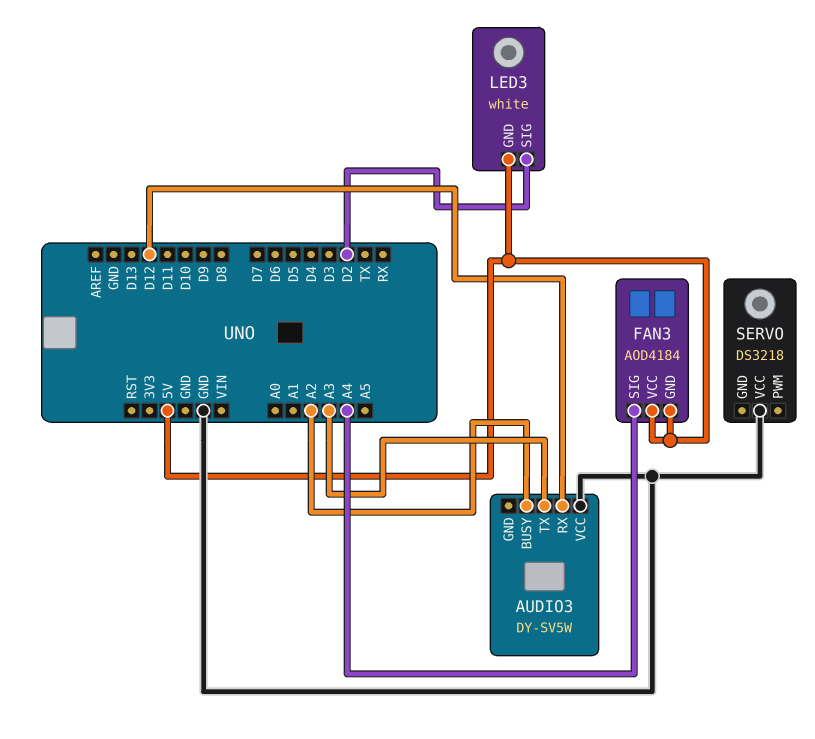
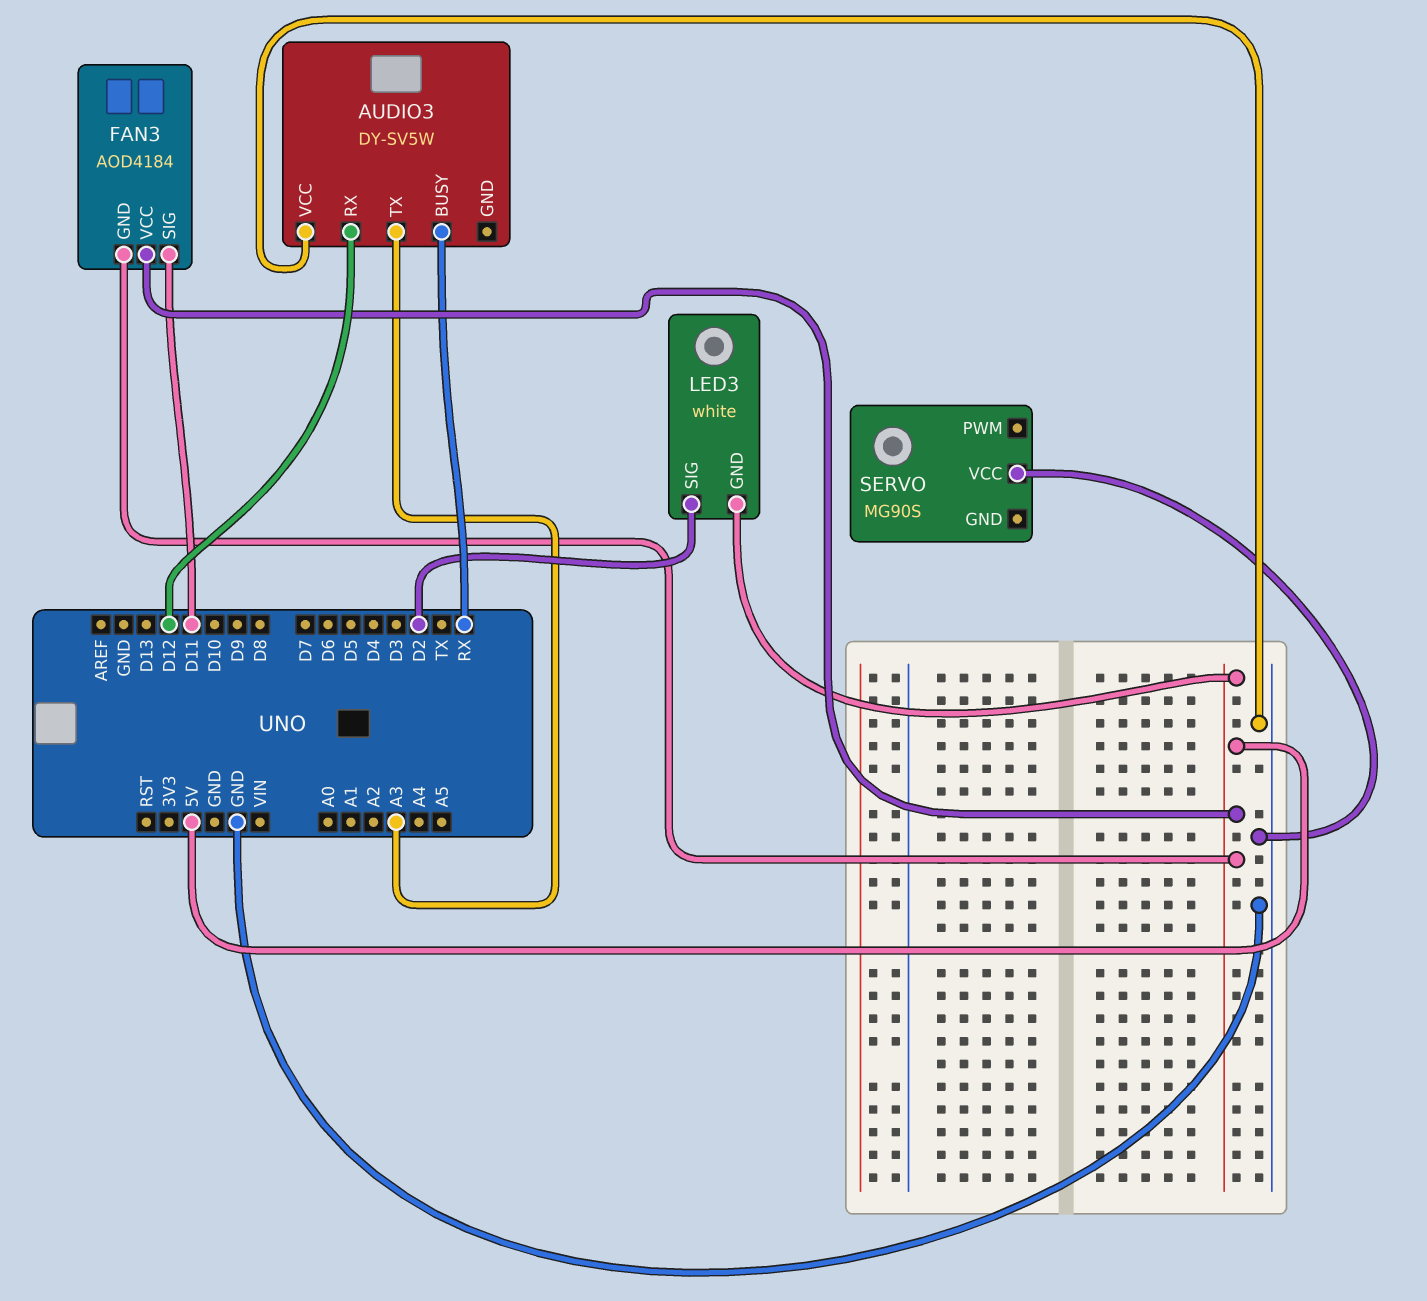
AUDIO3 pin BUSY: A2 -> RX
FAN3 pin SIG: A4 -> D11
SERVO: DS3218 -> MG90S

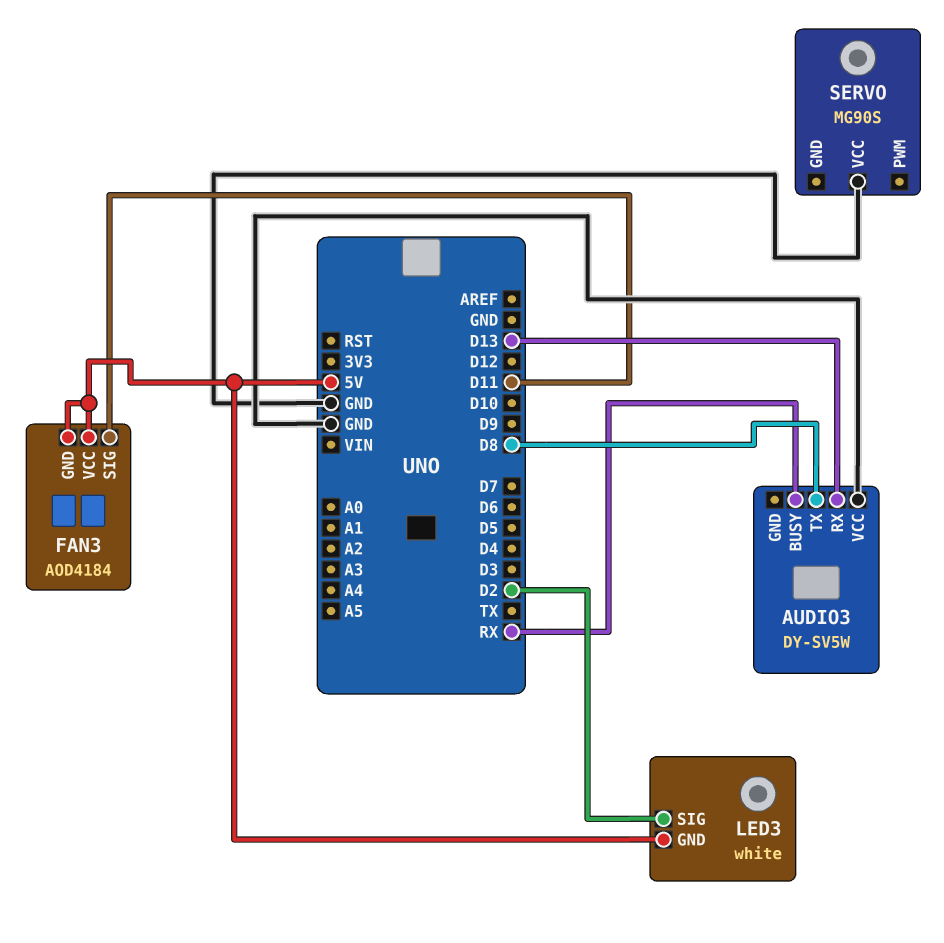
AUDIO3 pin RX: D12 -> D13
AUDIO3 pin TX: A3 -> D8

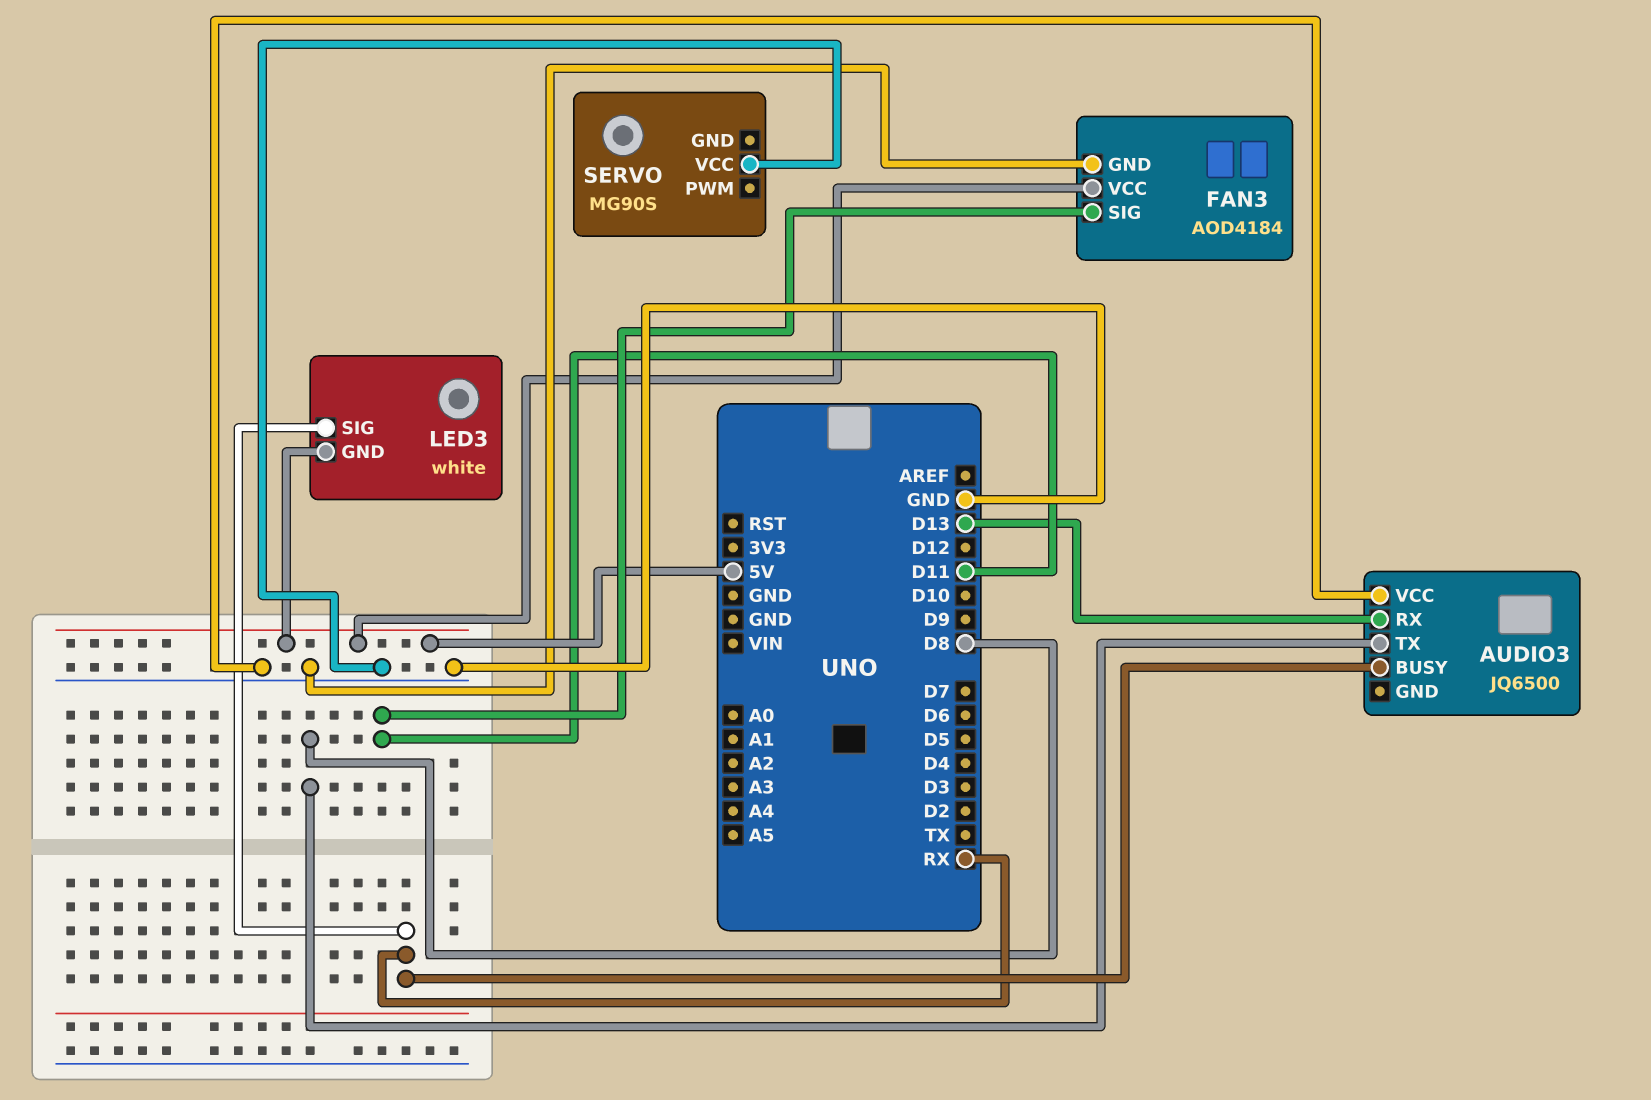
AUDIO3: DY-SV5W -> JQ6500
FAN3 pin GND: 5V -> GND
LED3 pin SIG: D2 -> RX

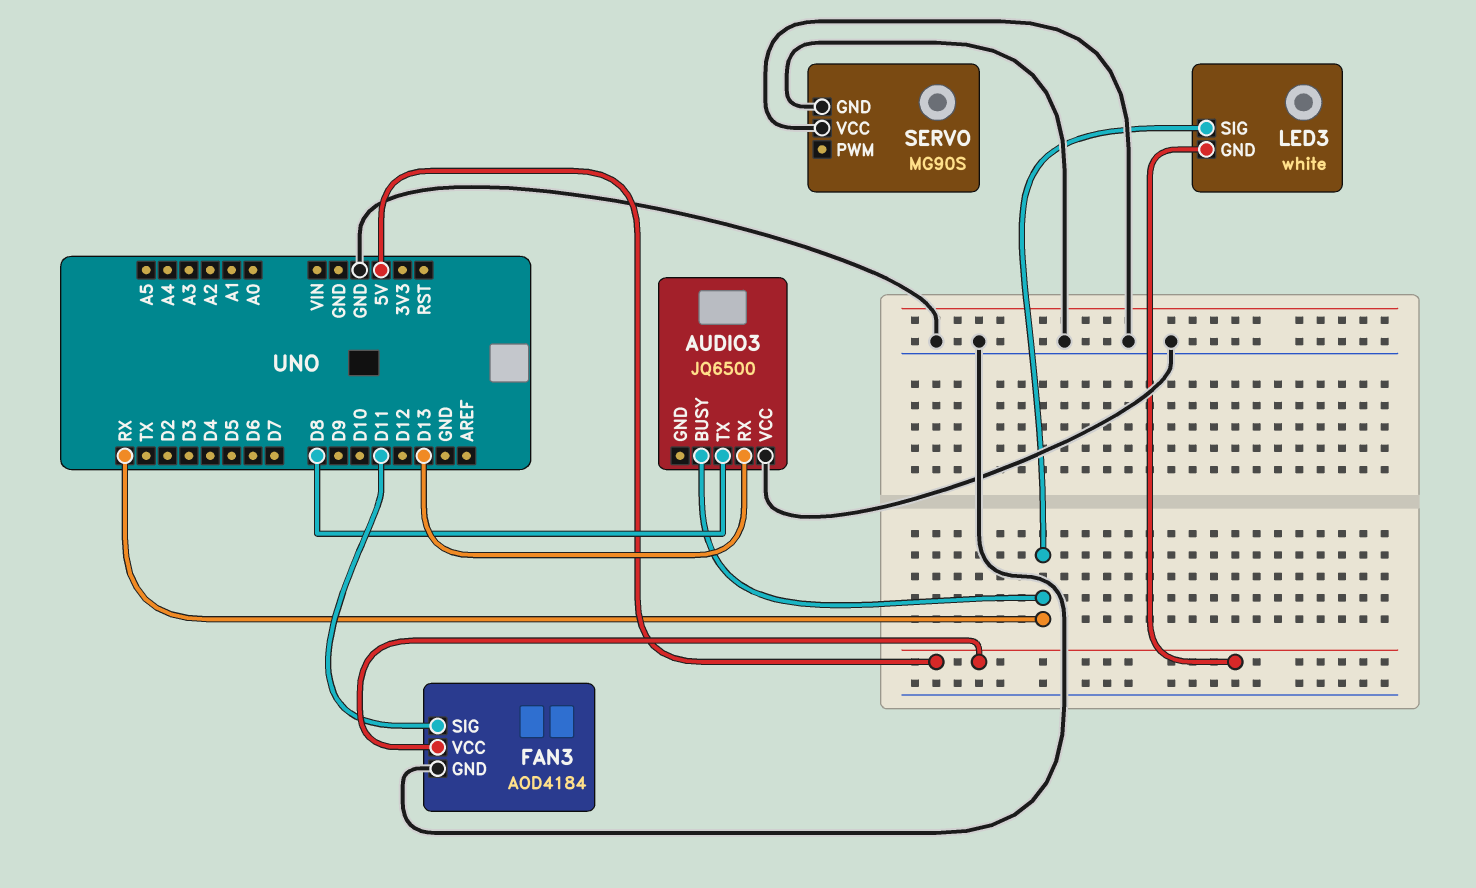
SERVO pin GND: none -> GND

